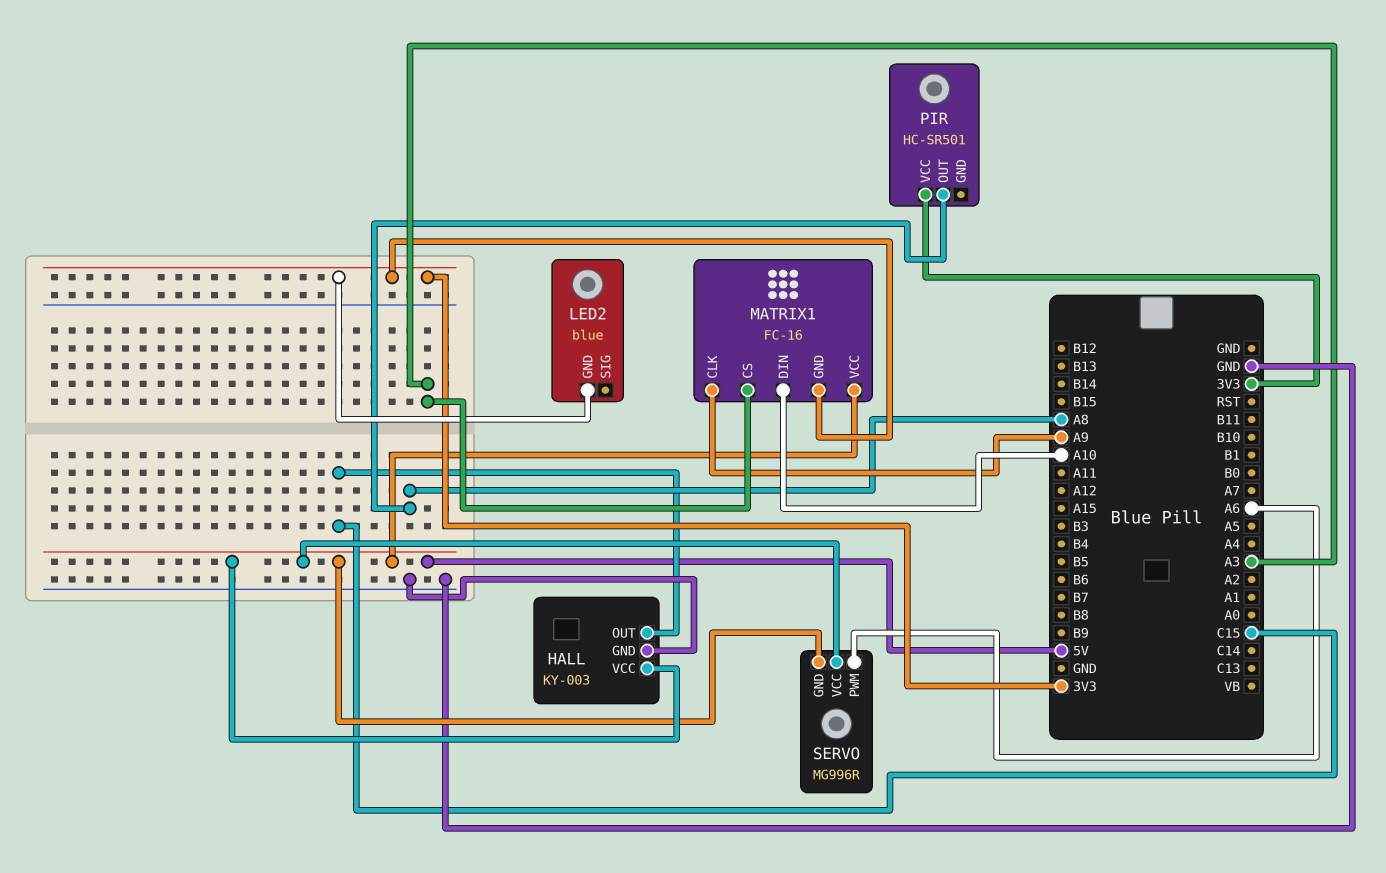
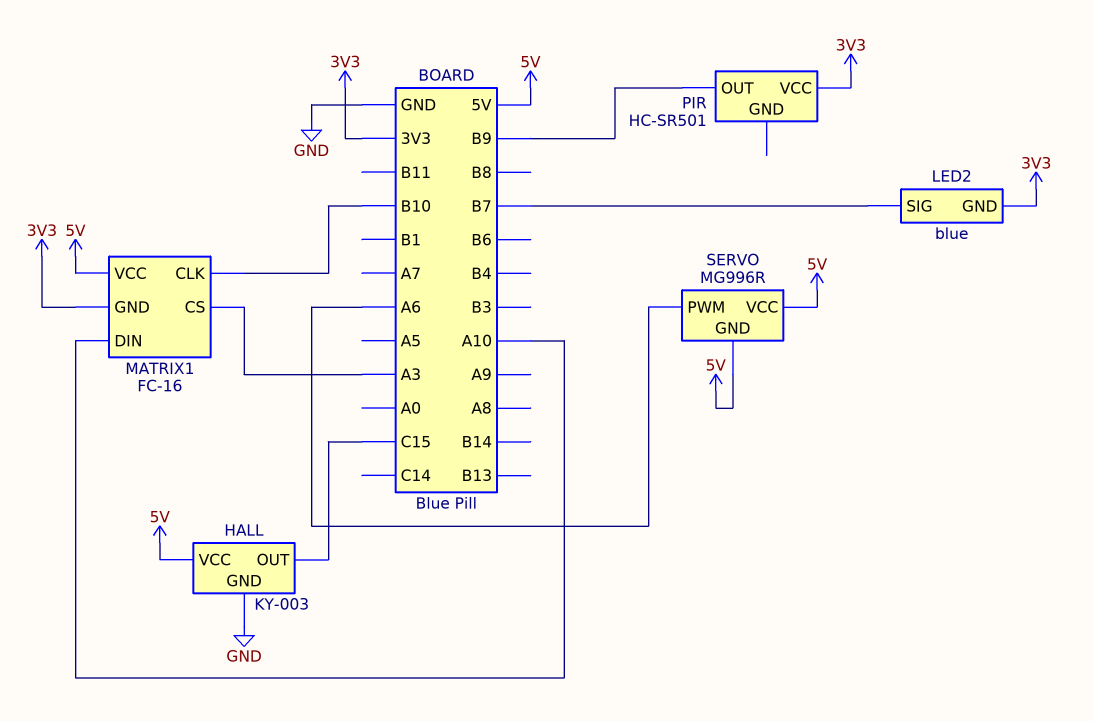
LED2 pin SIG: none -> B7
MATRIX1 pin CLK: A9 -> B10
PIR pin OUT: A8 -> B9

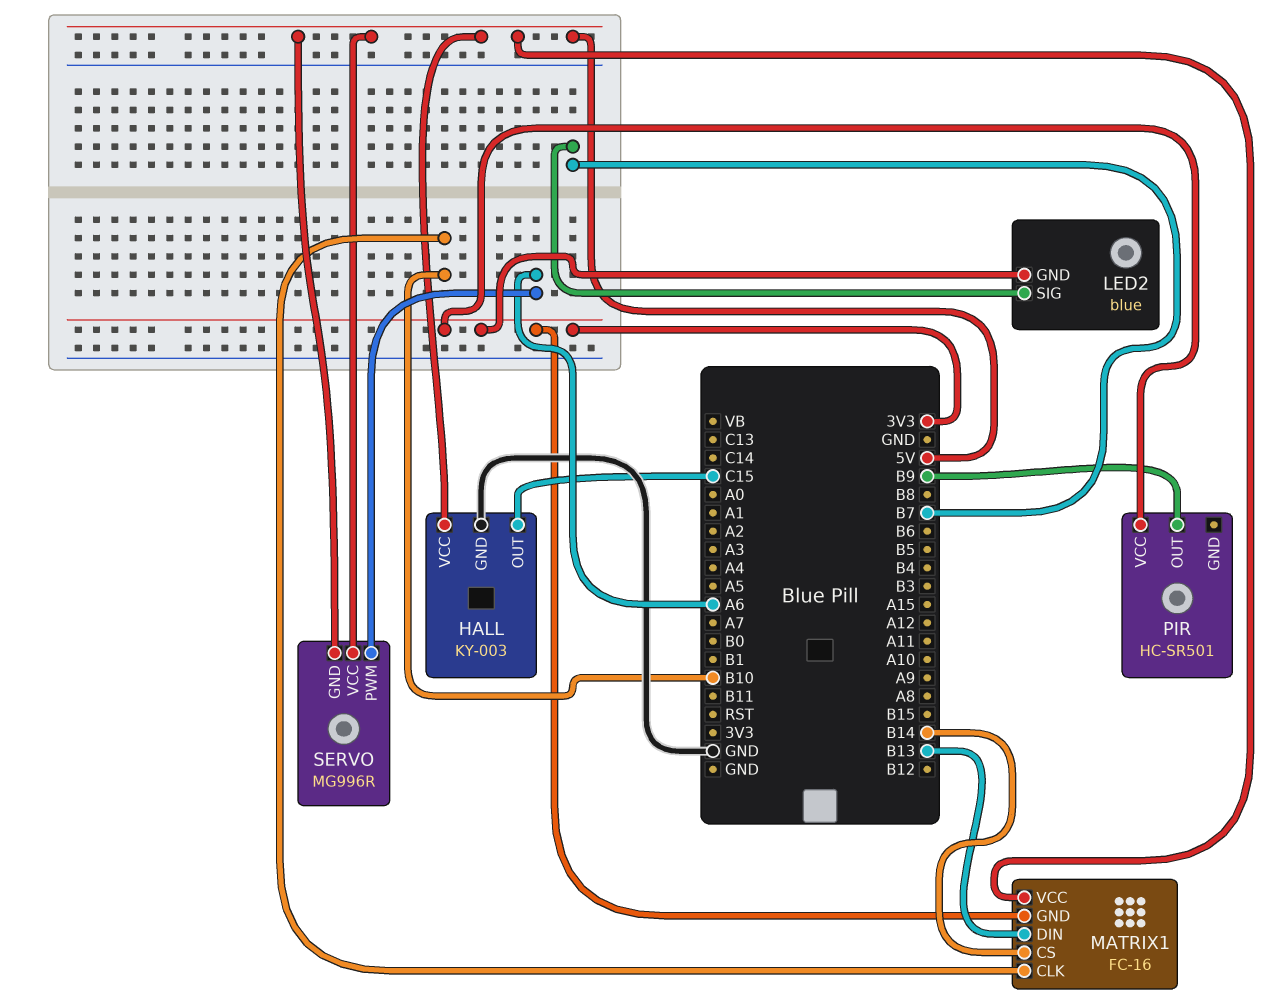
MATRIX1 pin CS: A3 -> B14
MATRIX1 pin DIN: A10 -> B13

